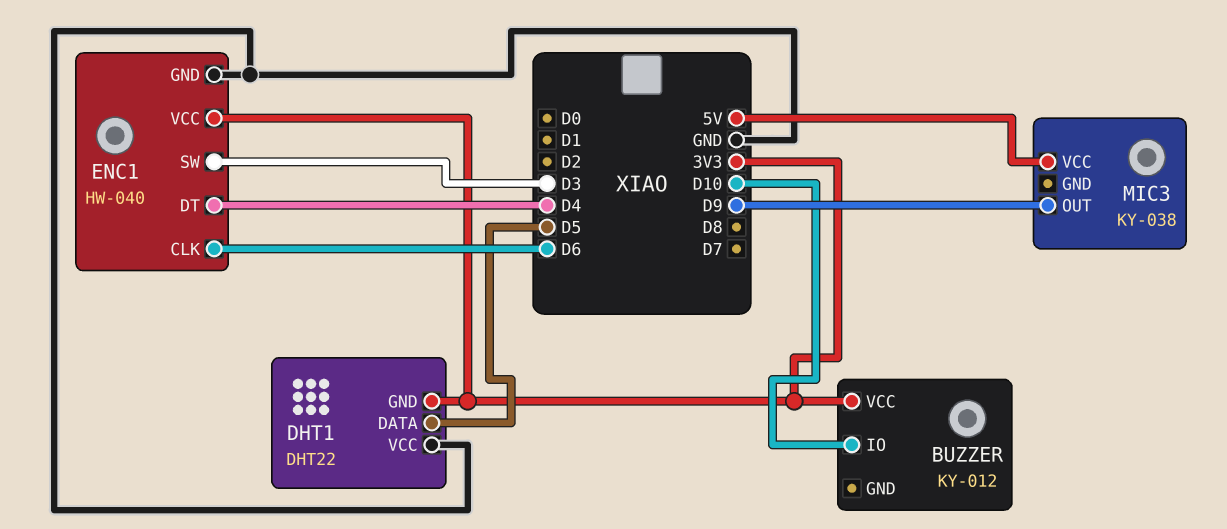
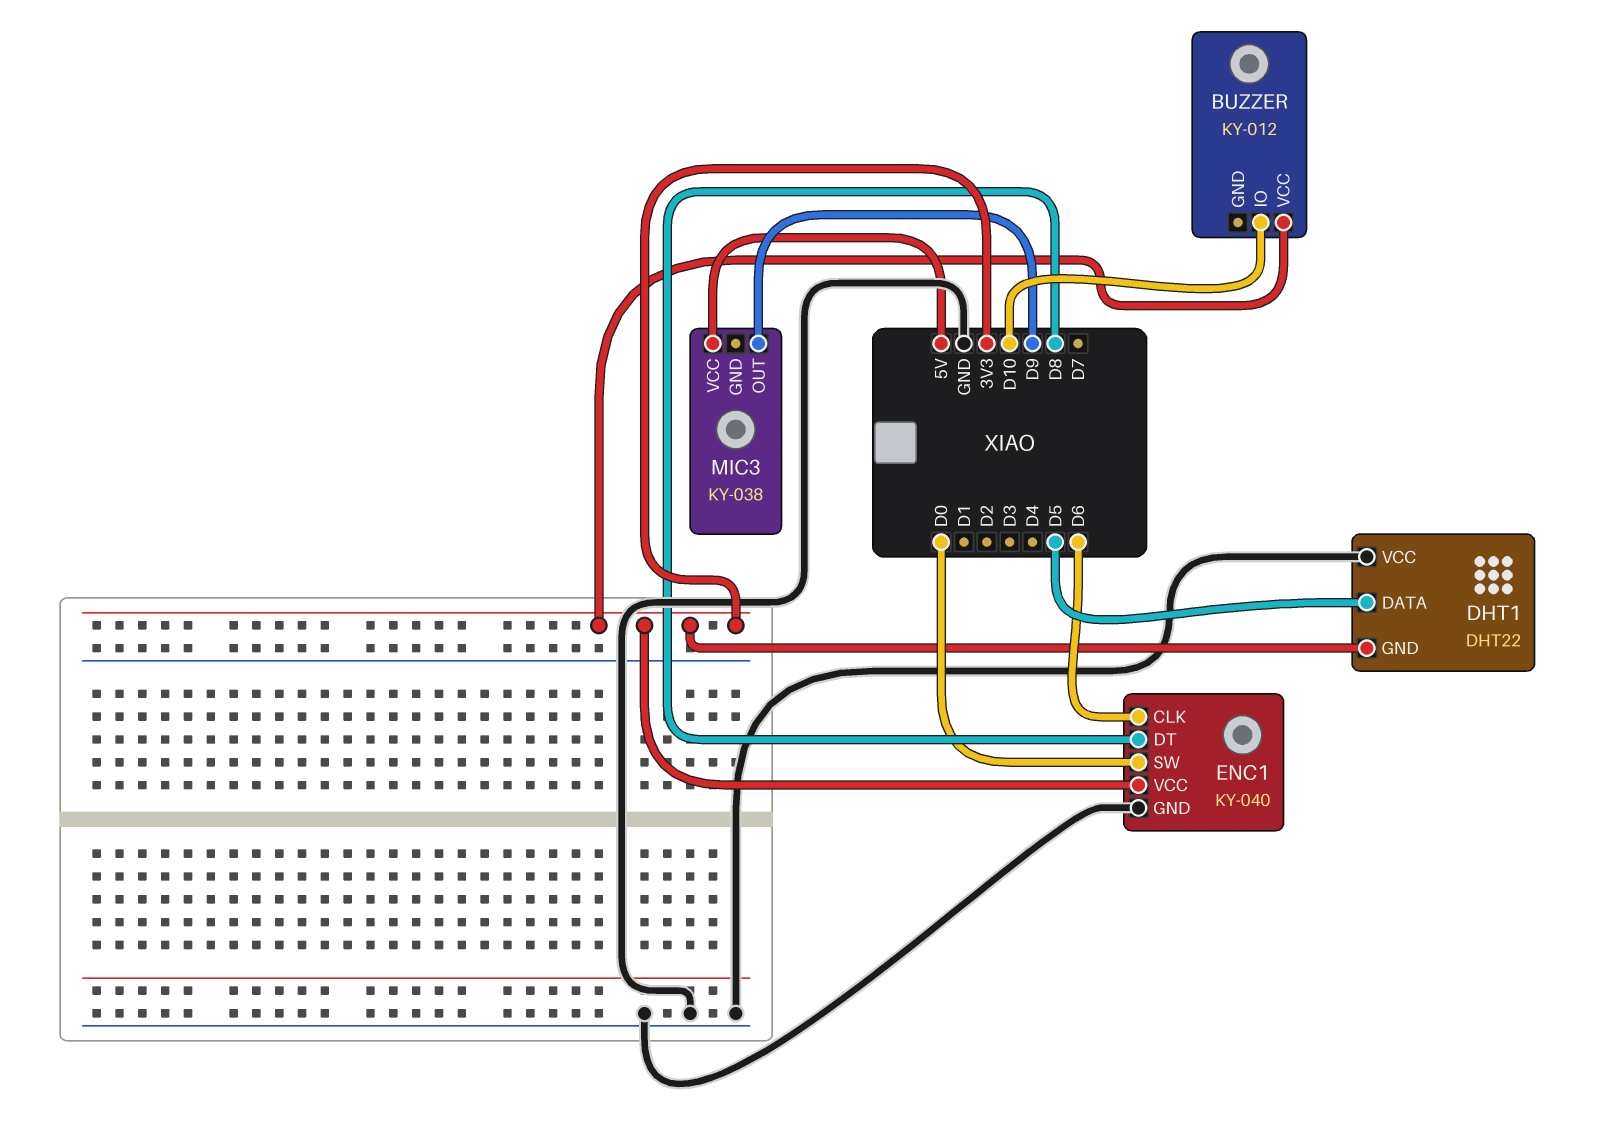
ENC1: HW-040 -> KY-040
ENC1 pin DT: D4 -> D8
ENC1 pin SW: D3 -> D0

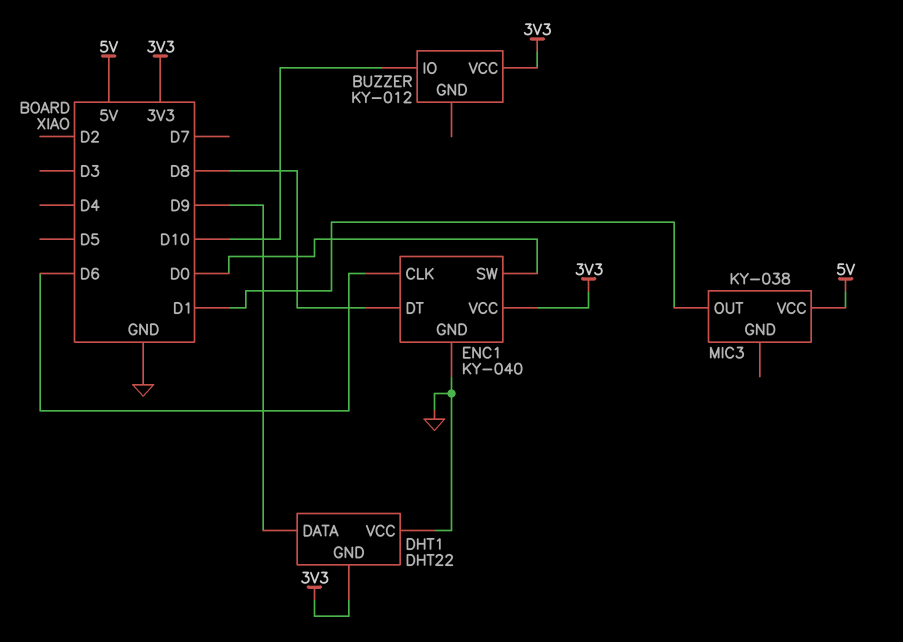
DHT1 pin DATA: D5 -> D9
MIC3 pin OUT: D9 -> D1

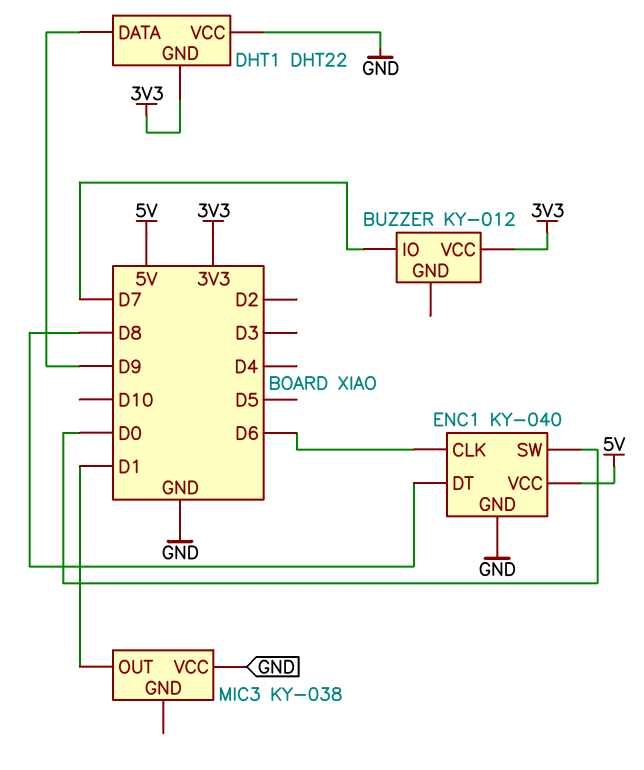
BUZZER pin IO: D10 -> D7
ENC1 pin VCC: 3V3 -> 5V
MIC3 pin VCC: 5V -> GND

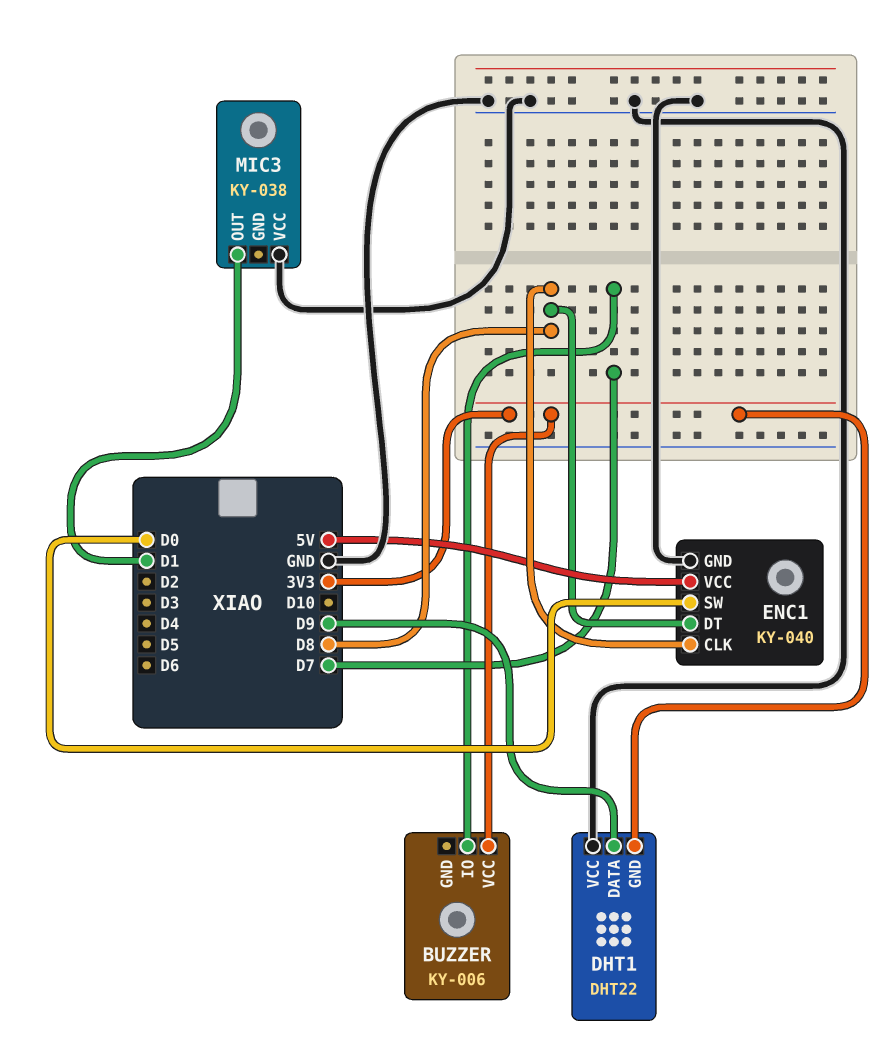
BUZZER: KY-012 -> KY-006
ENC1 pin CLK: D6 -> D8

